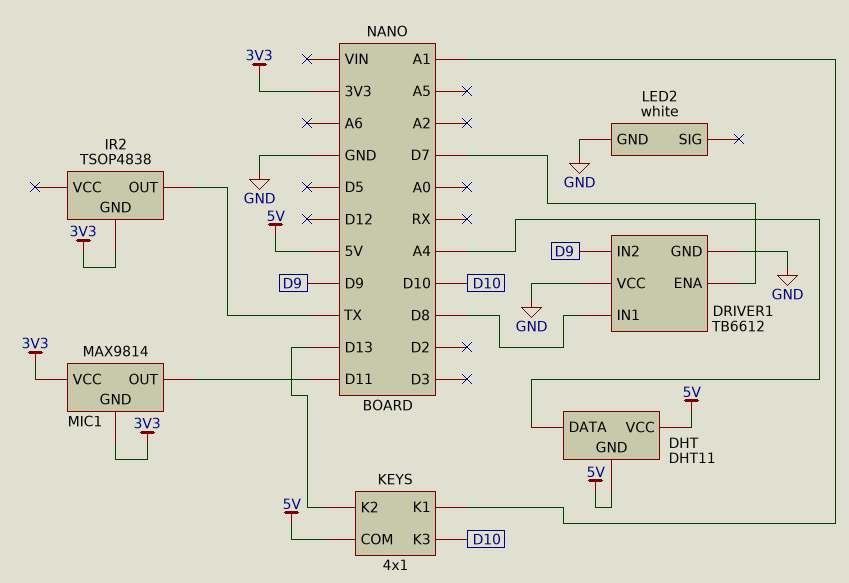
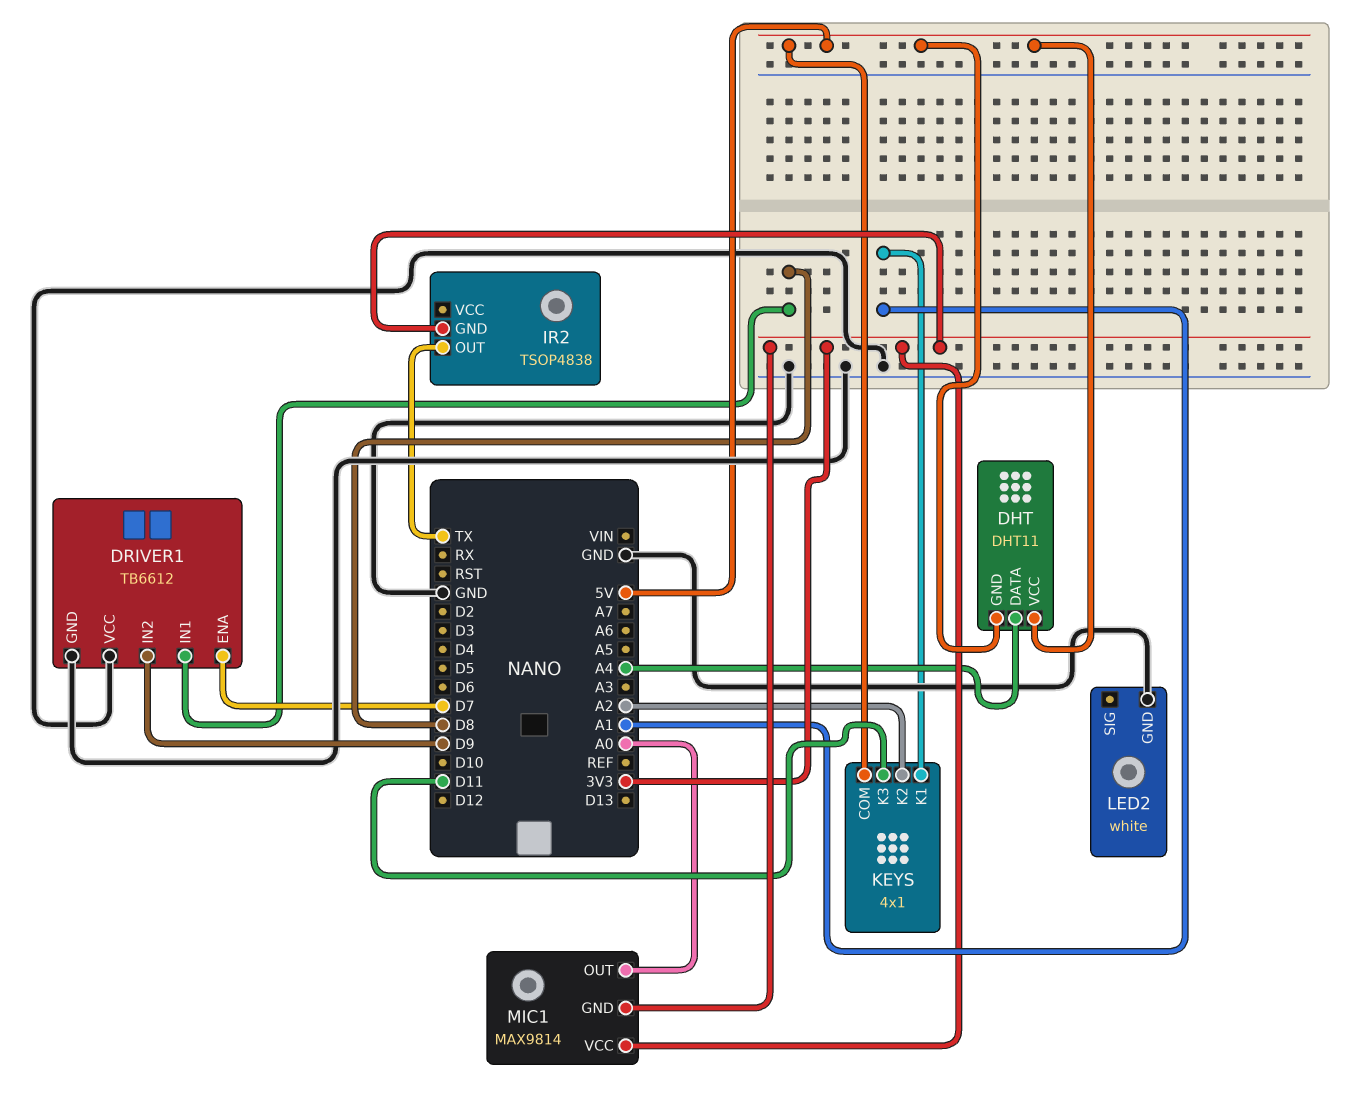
KEYS pin K2: D13 -> A2
KEYS pin K3: D10 -> D11
MIC1 pin OUT: D11 -> A0

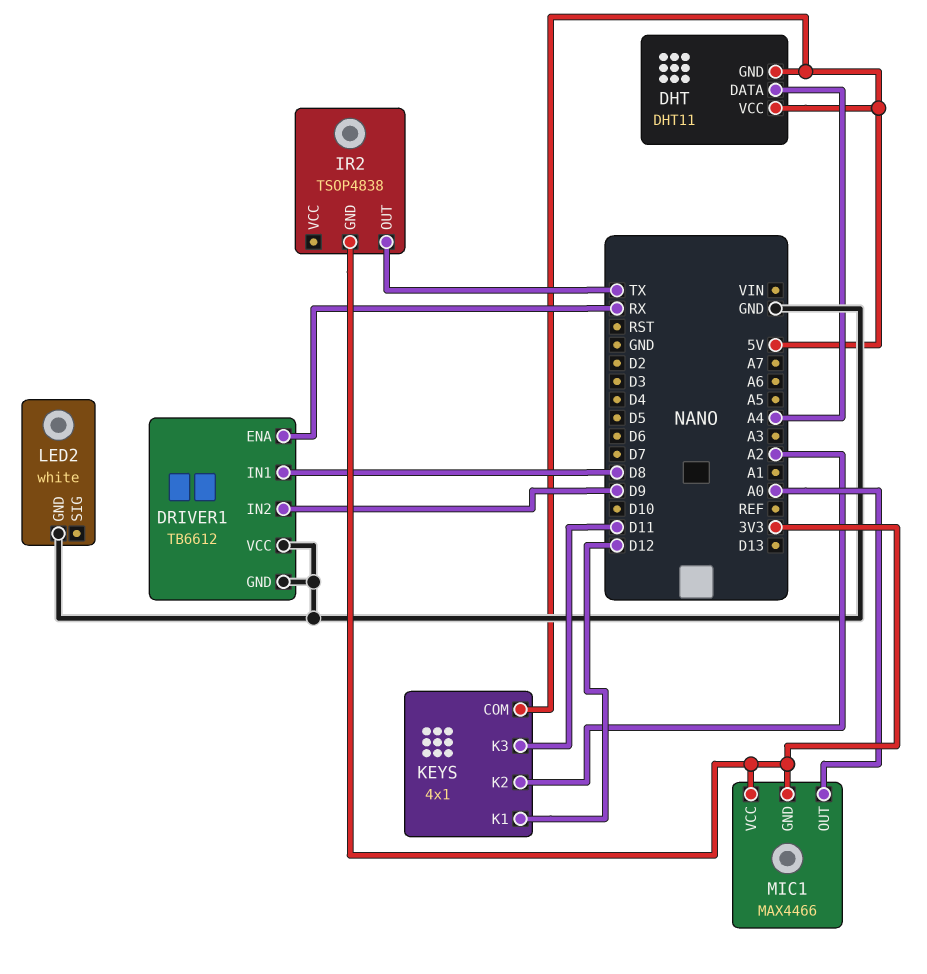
DRIVER1 pin ENA: D7 -> RX
KEYS pin K1: A1 -> D12
MIC1: MAX9814 -> MAX4466

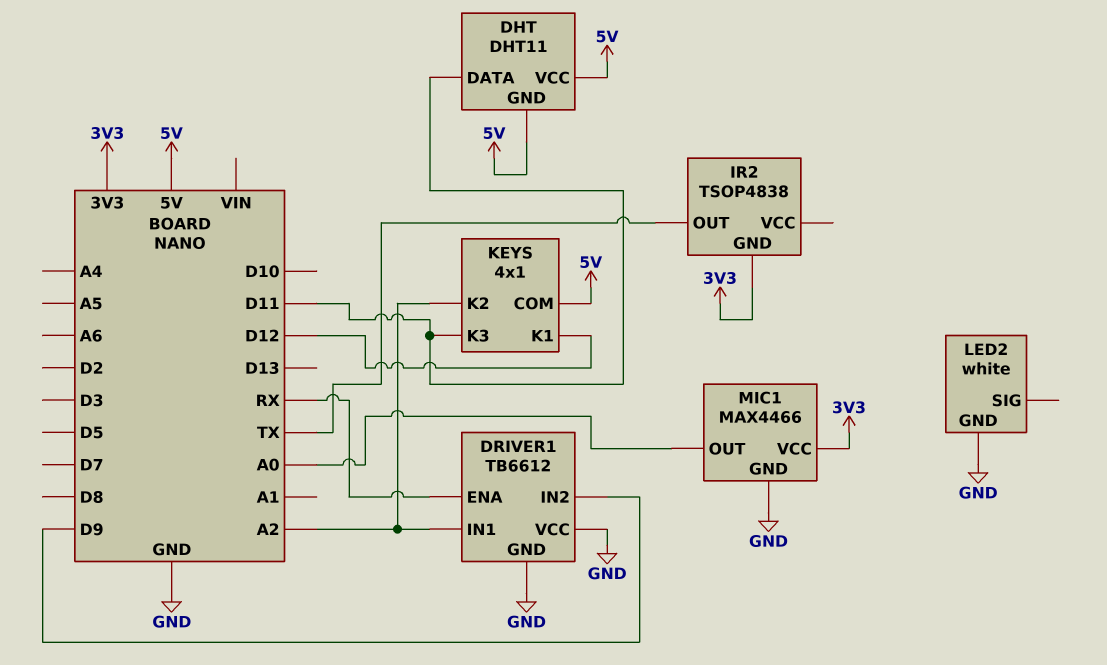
DHT pin DATA: A4 -> D11
DRIVER1 pin IN1: D8 -> A2
MIC1 pin GND: 3V3 -> GND

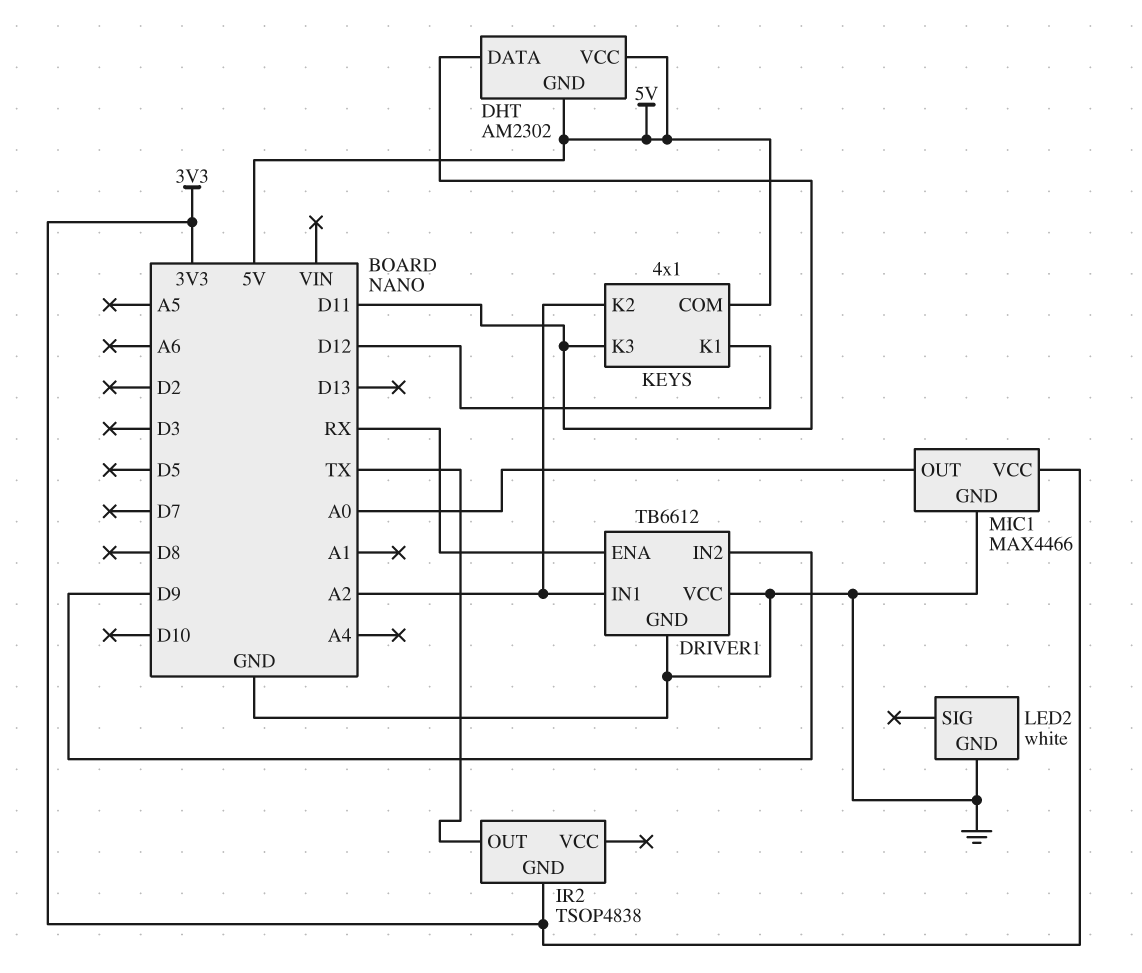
DHT: DHT11 -> AM2302

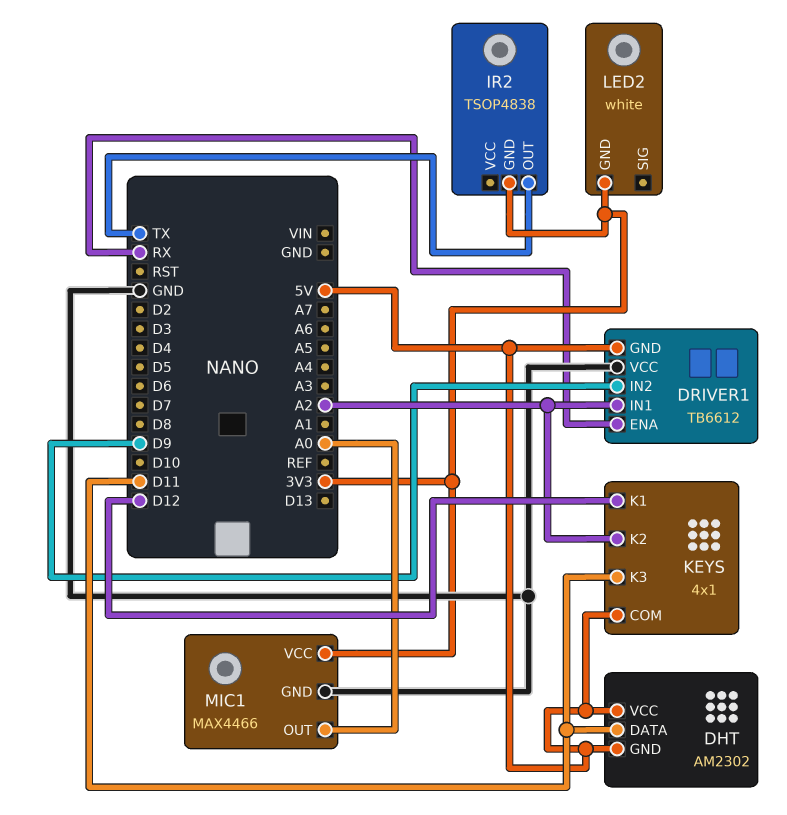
DRIVER1 pin GND: GND -> 5V
LED2 pin GND: GND -> 3V3

